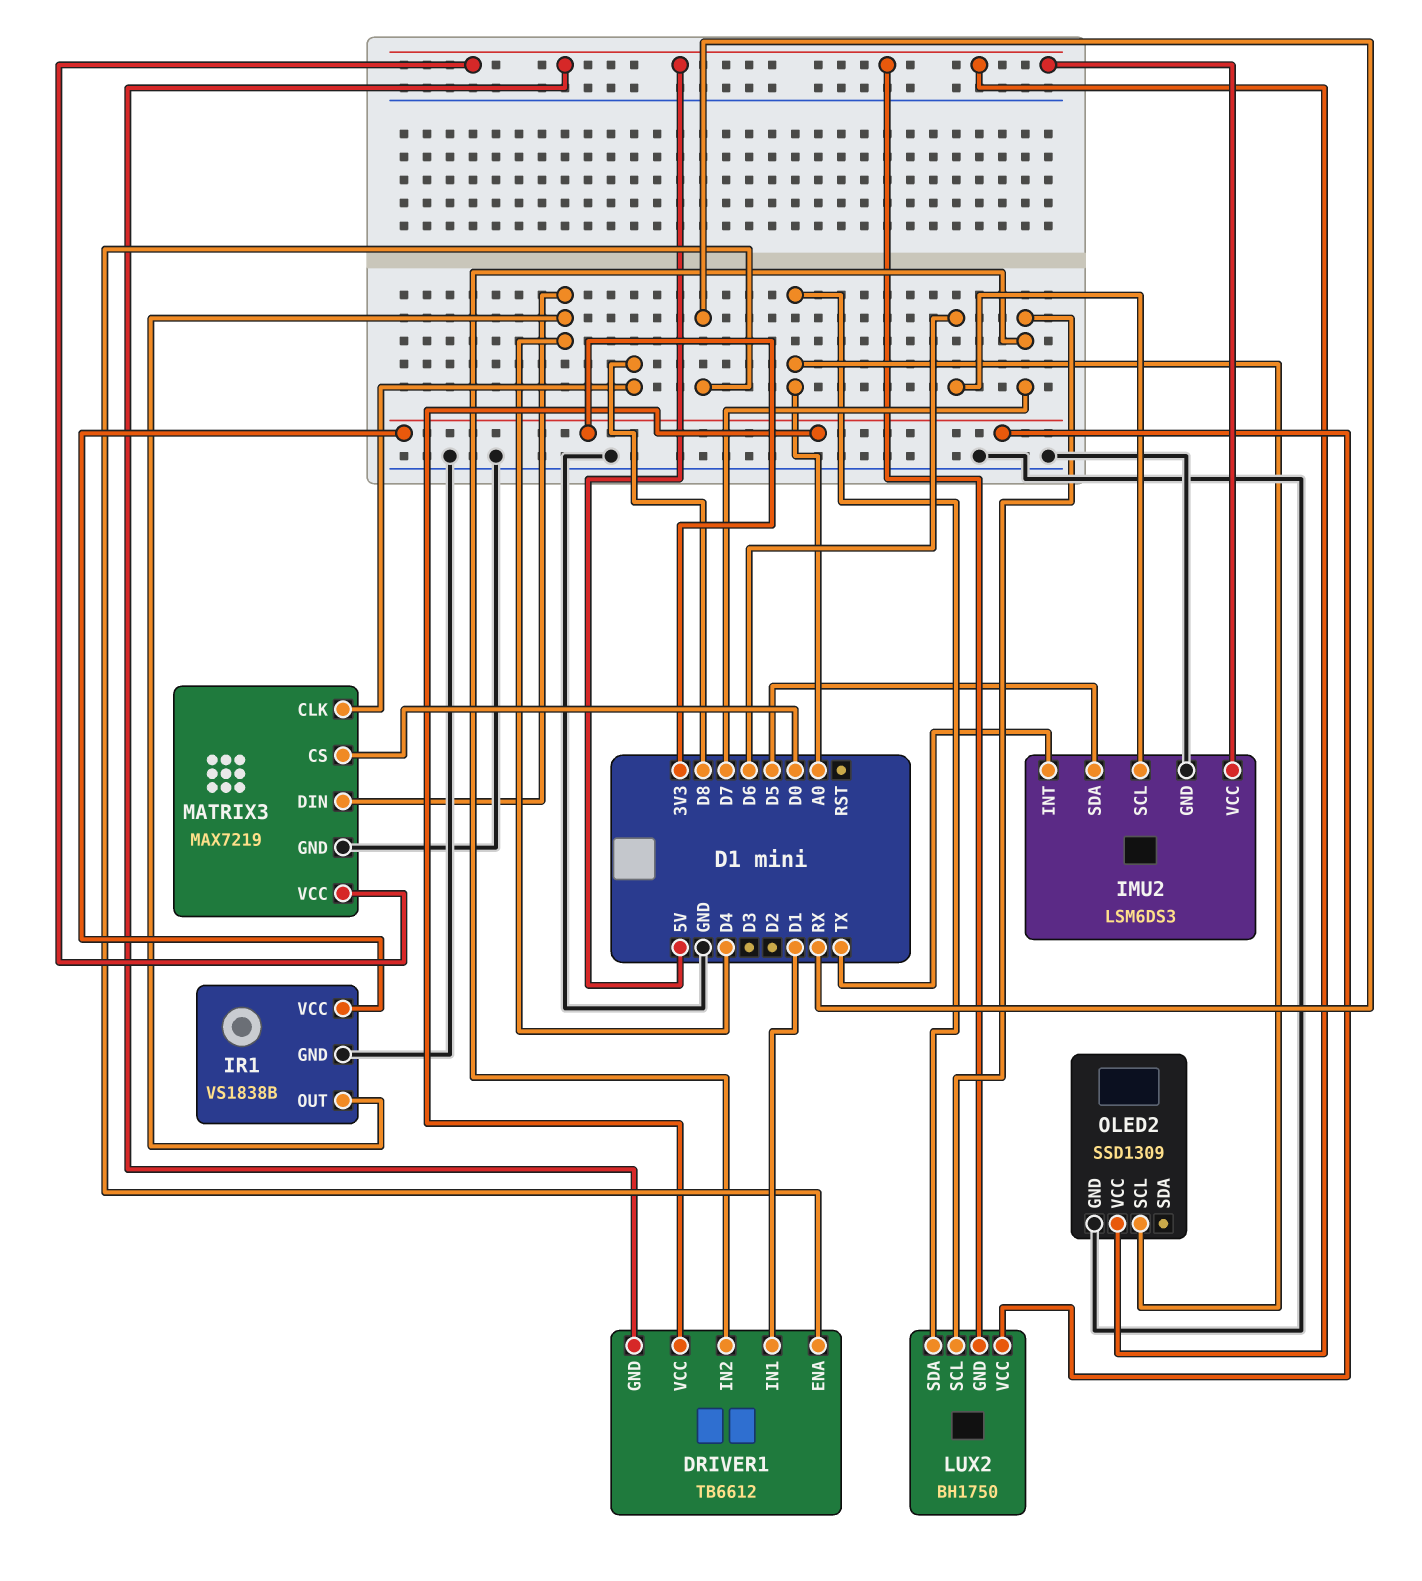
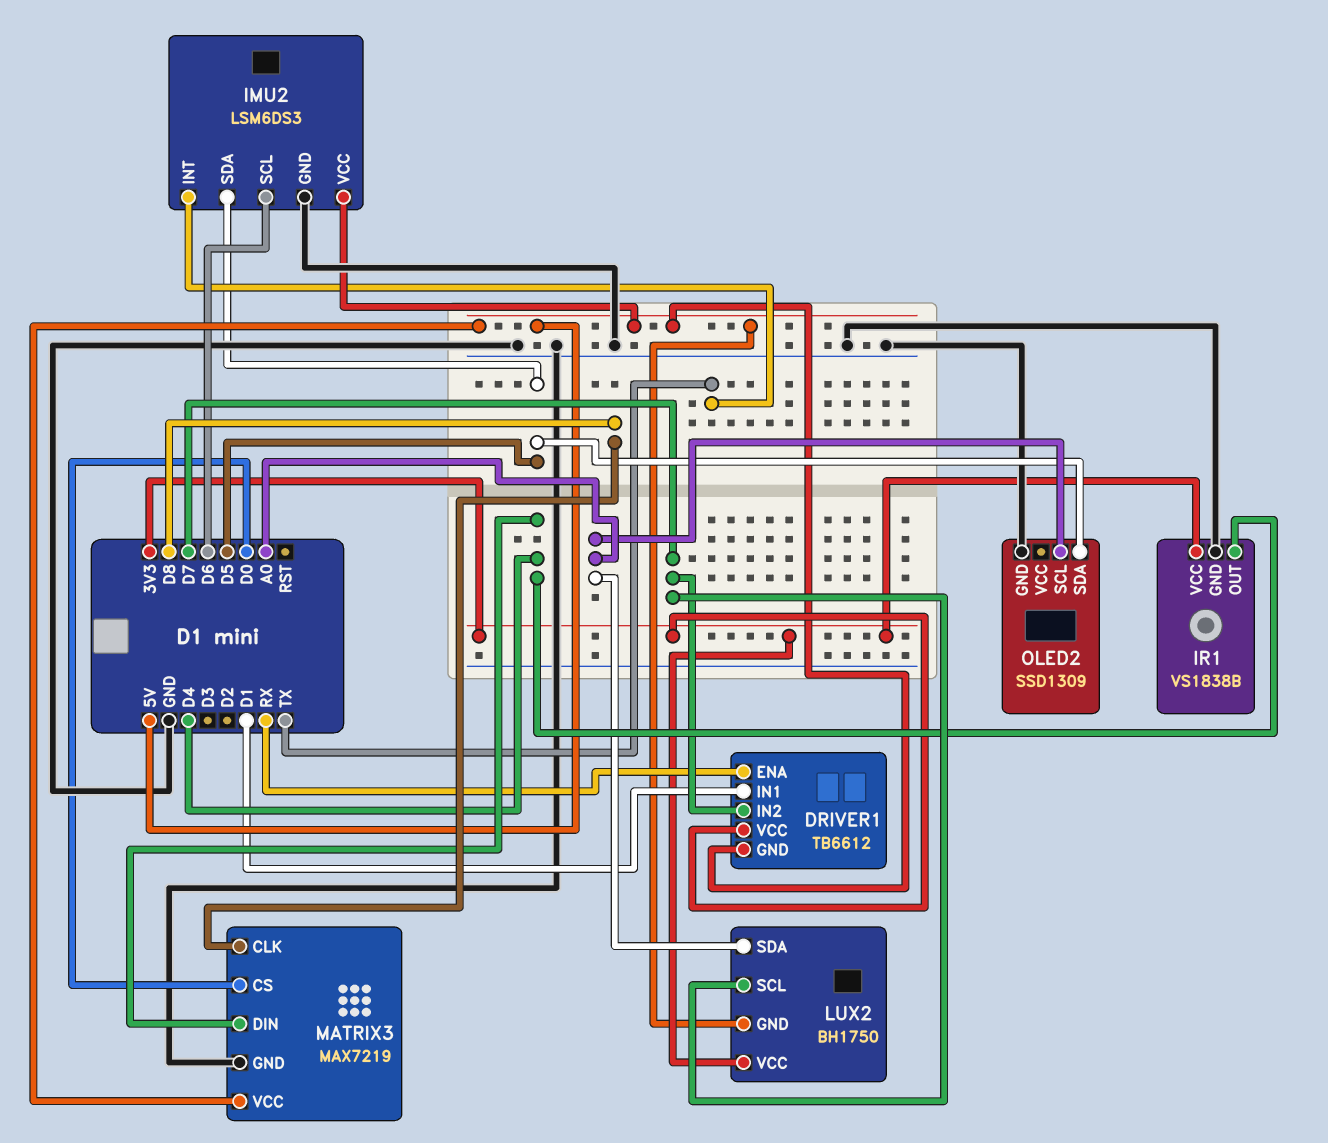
OLED2 pin SDA: none -> D5
OLED2 pin VCC: 5V -> none

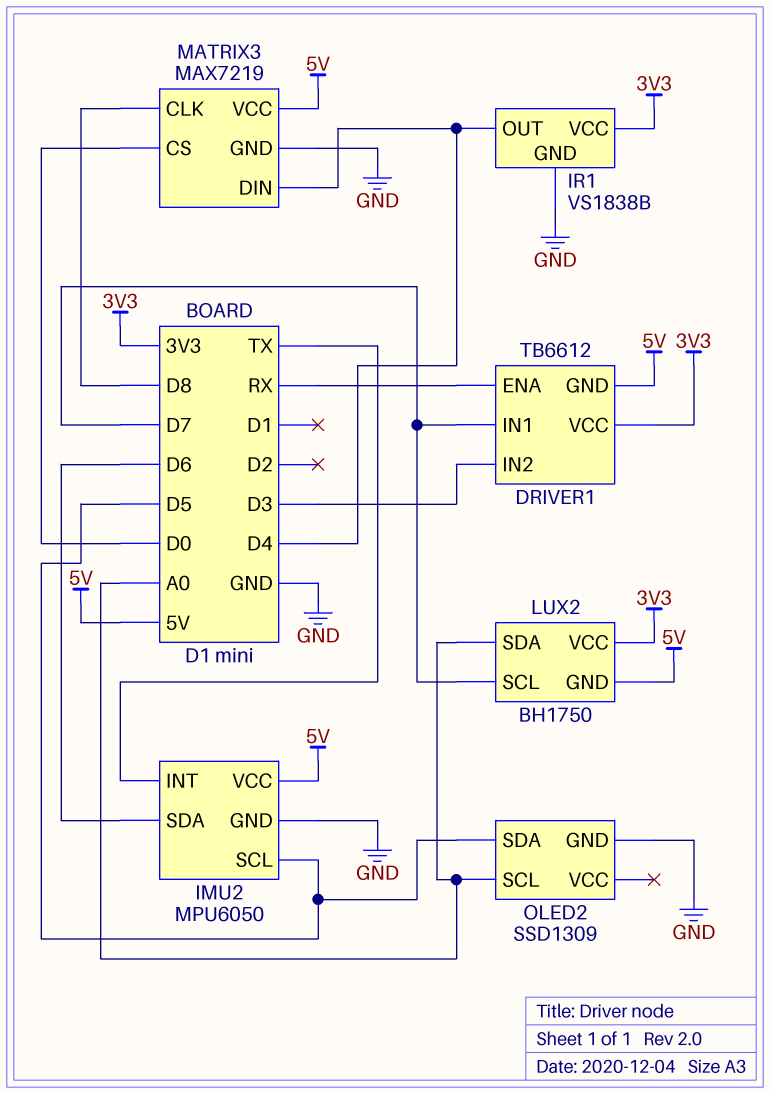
DRIVER1 pin IN1: D1 -> D7
DRIVER1 pin IN2: D7 -> D3
IMU2: LSM6DS3 -> MPU6050
IMU2 pin SCL: D6 -> D5
IMU2 pin SDA: D5 -> D6

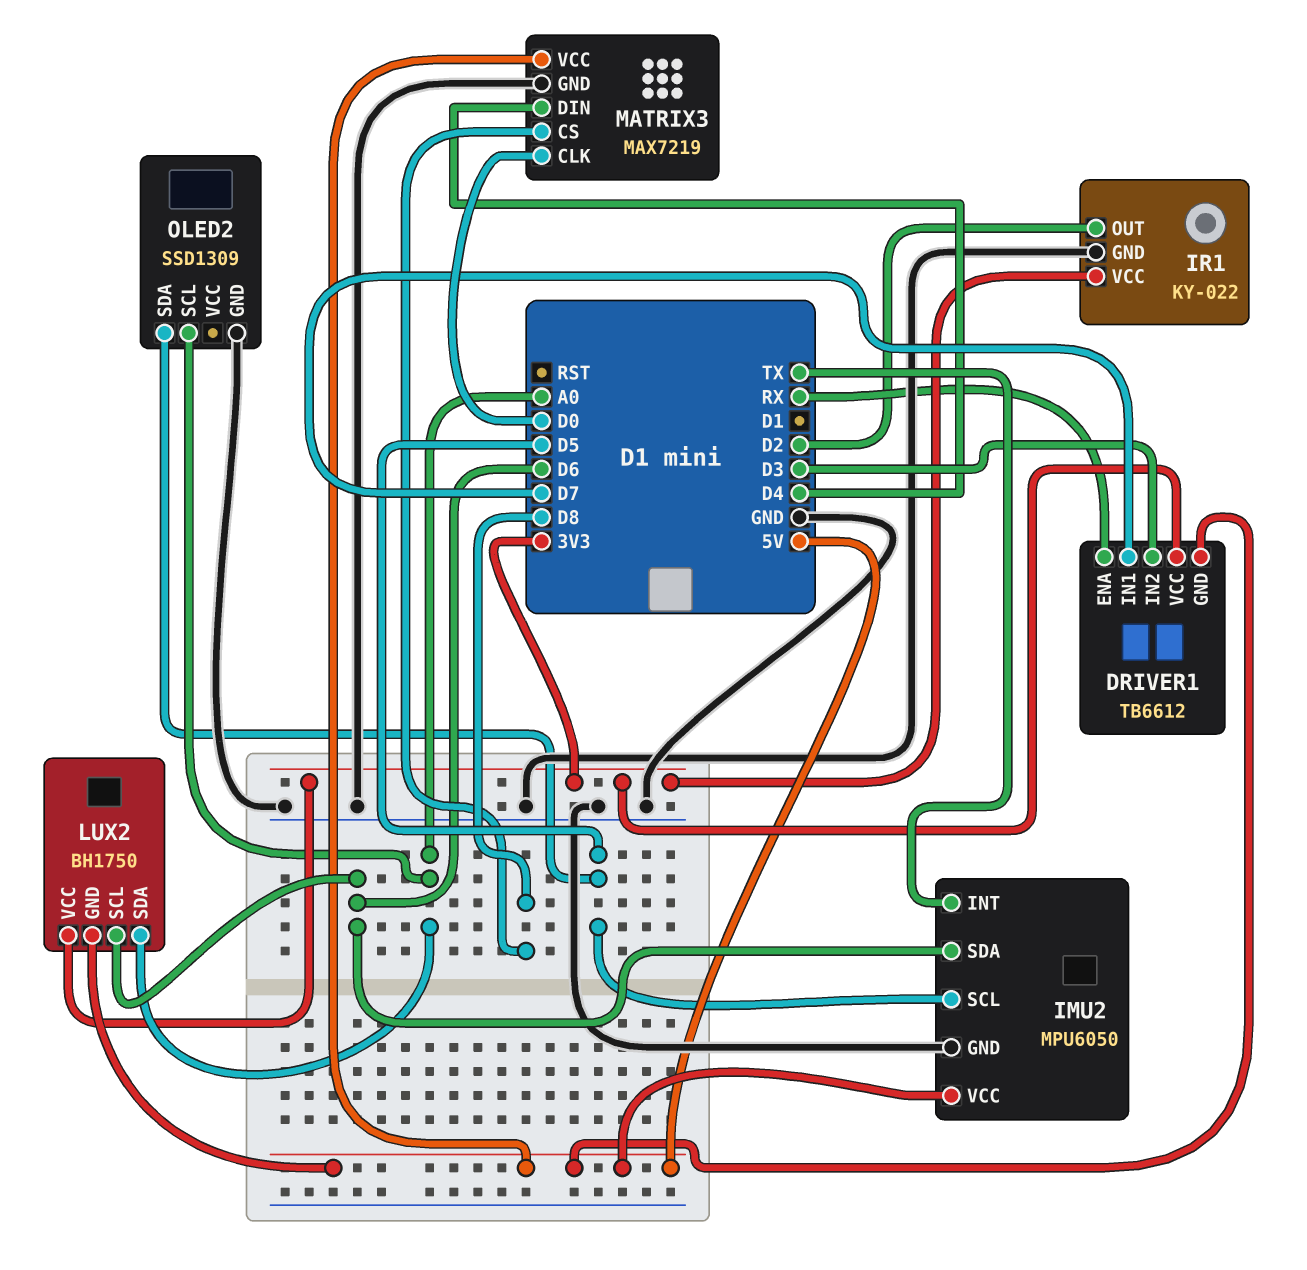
IR1: VS1838B -> KY-022
IR1 pin OUT: D4 -> D2
LUX2 pin SCL: D7 -> D6
MATRIX3 pin CLK: D8 -> D0
MATRIX3 pin CS: D0 -> D8

